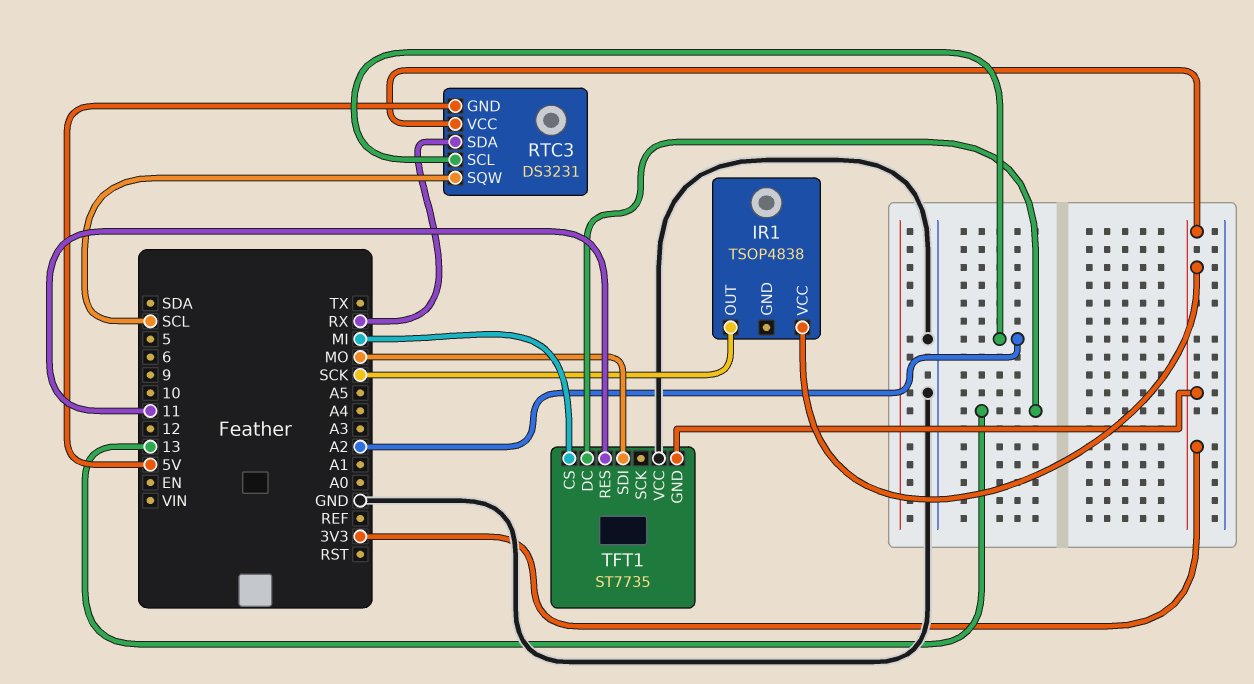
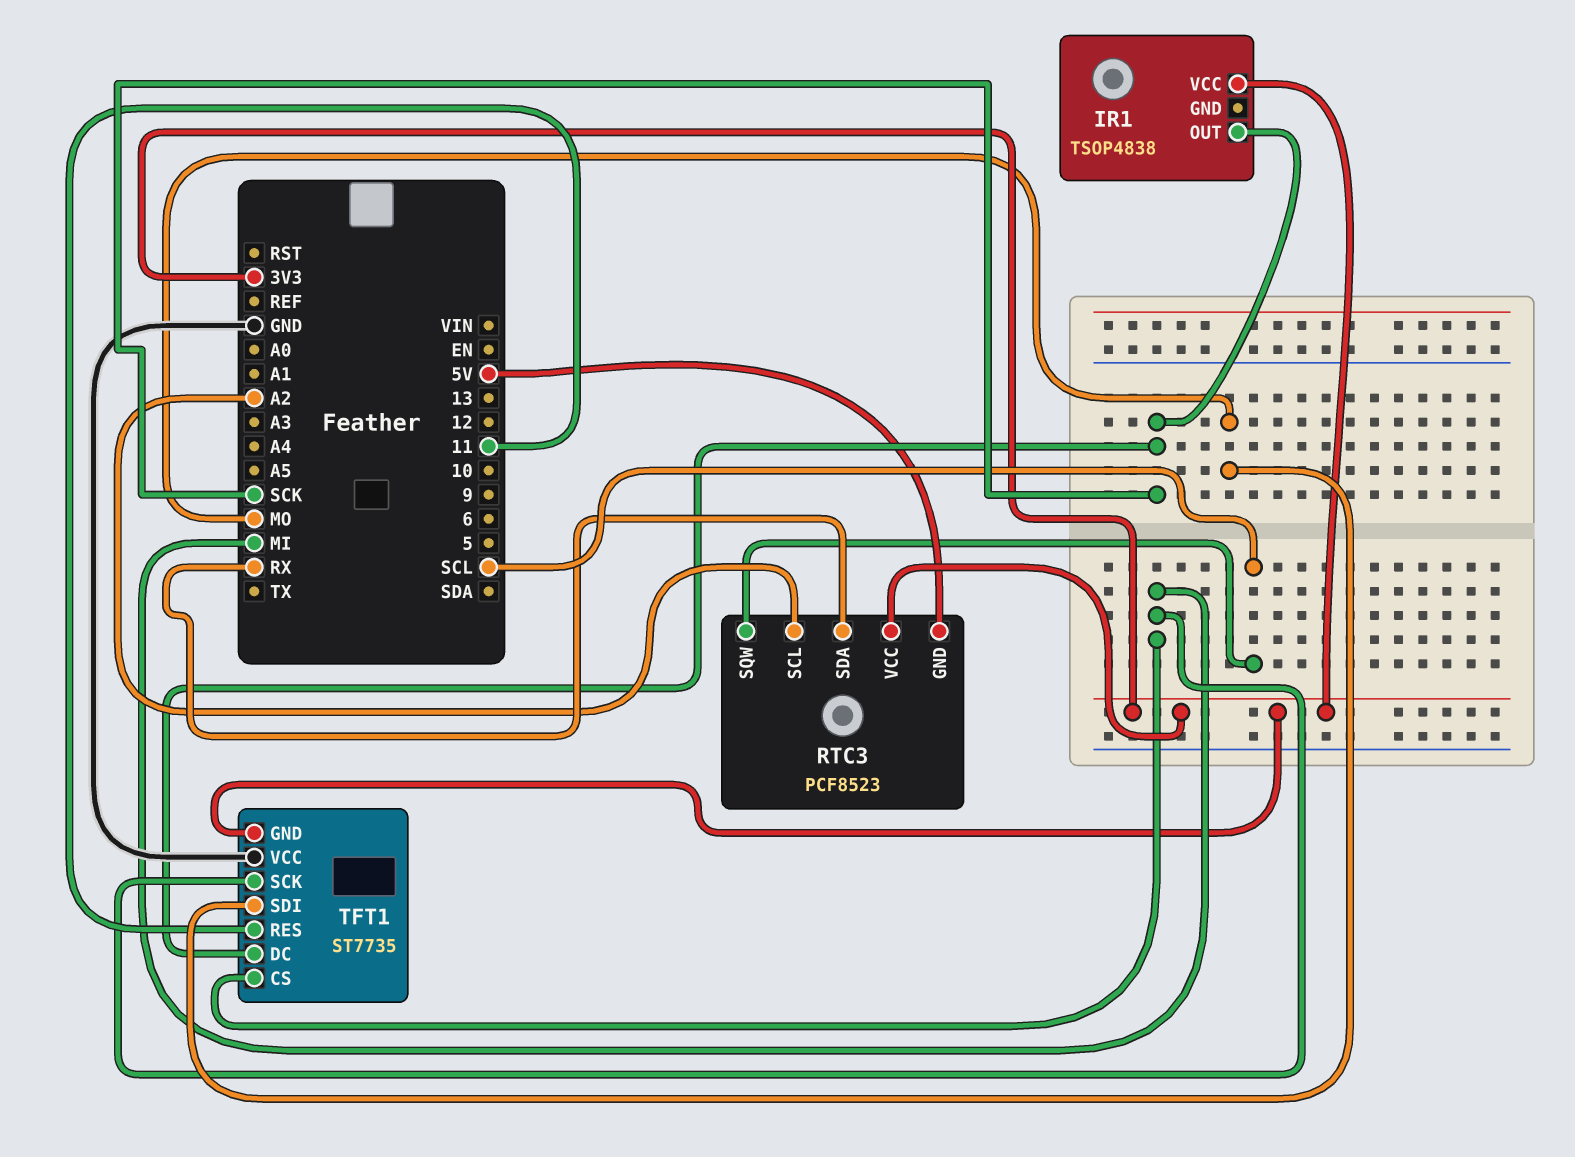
RTC3: DS3231 -> PCF8523
TFT1 pin DC: 13 -> SCK
TFT1 pin SCK: none -> MI

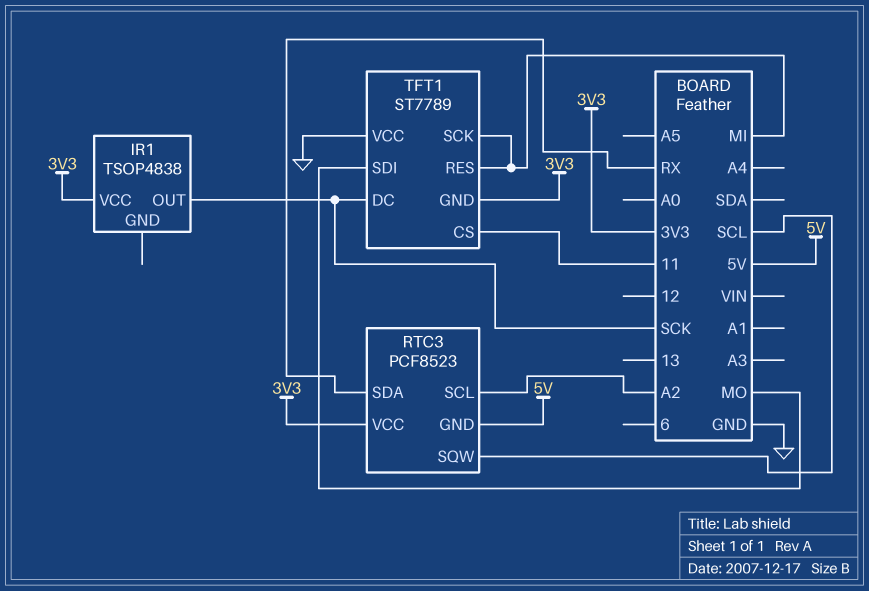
TFT1: ST7735 -> ST7789
TFT1 pin CS: MI -> 11
TFT1 pin RES: 11 -> MI

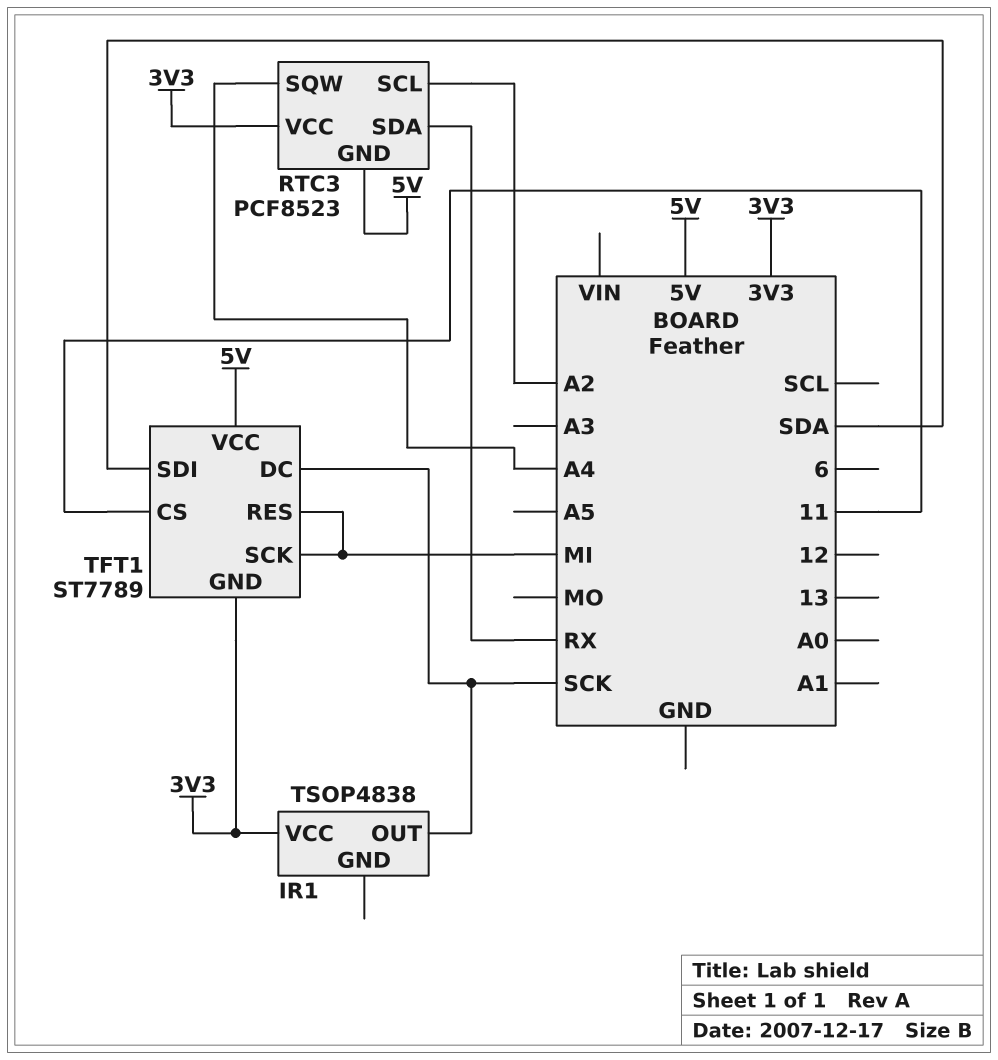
RTC3 pin SQW: SCL -> A4
TFT1 pin SDI: MO -> SDA
TFT1 pin VCC: GND -> 5V

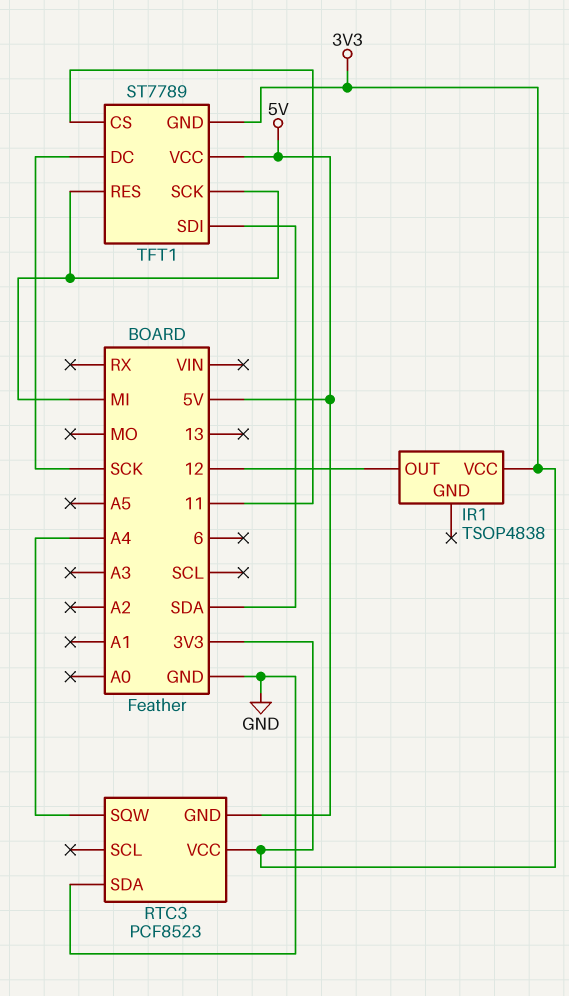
IR1 pin OUT: SCK -> 12
RTC3 pin SCL: A2 -> none
RTC3 pin SDA: RX -> GND

